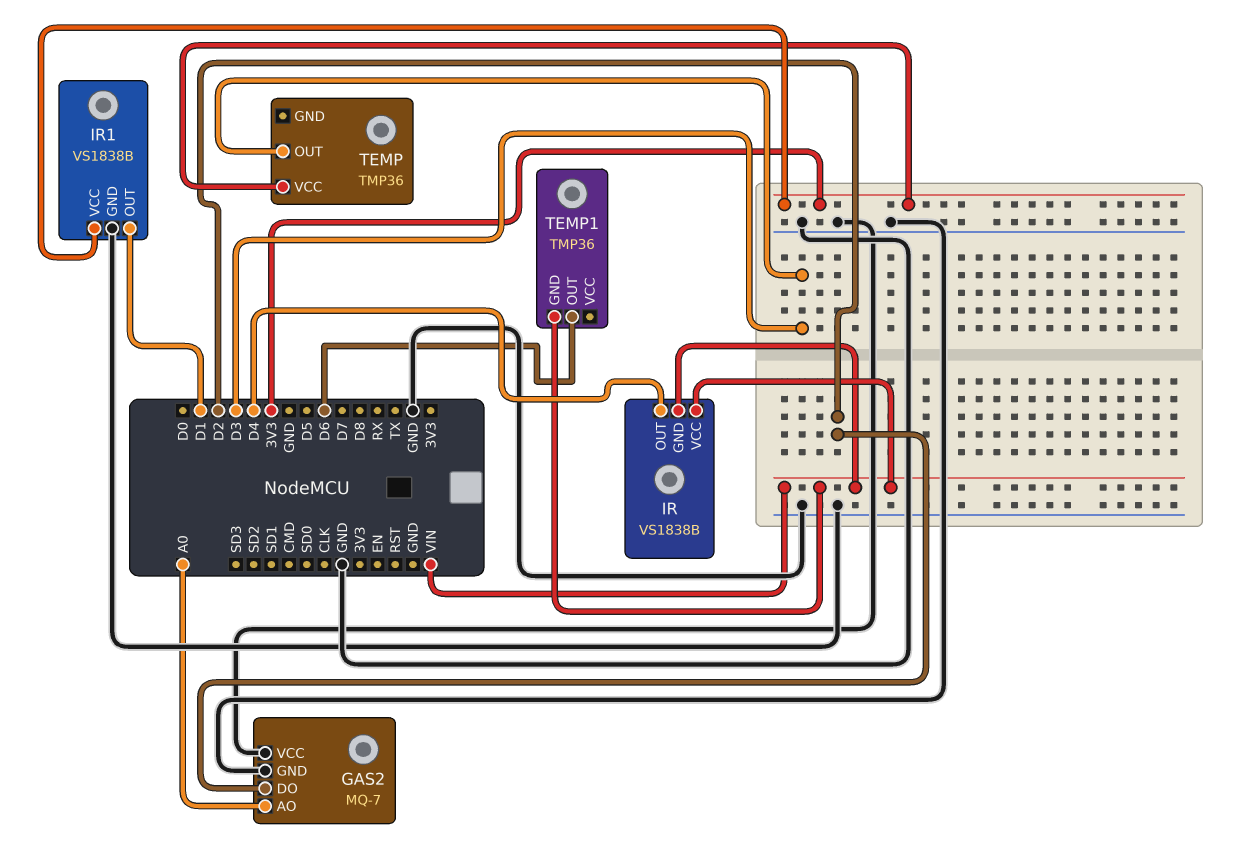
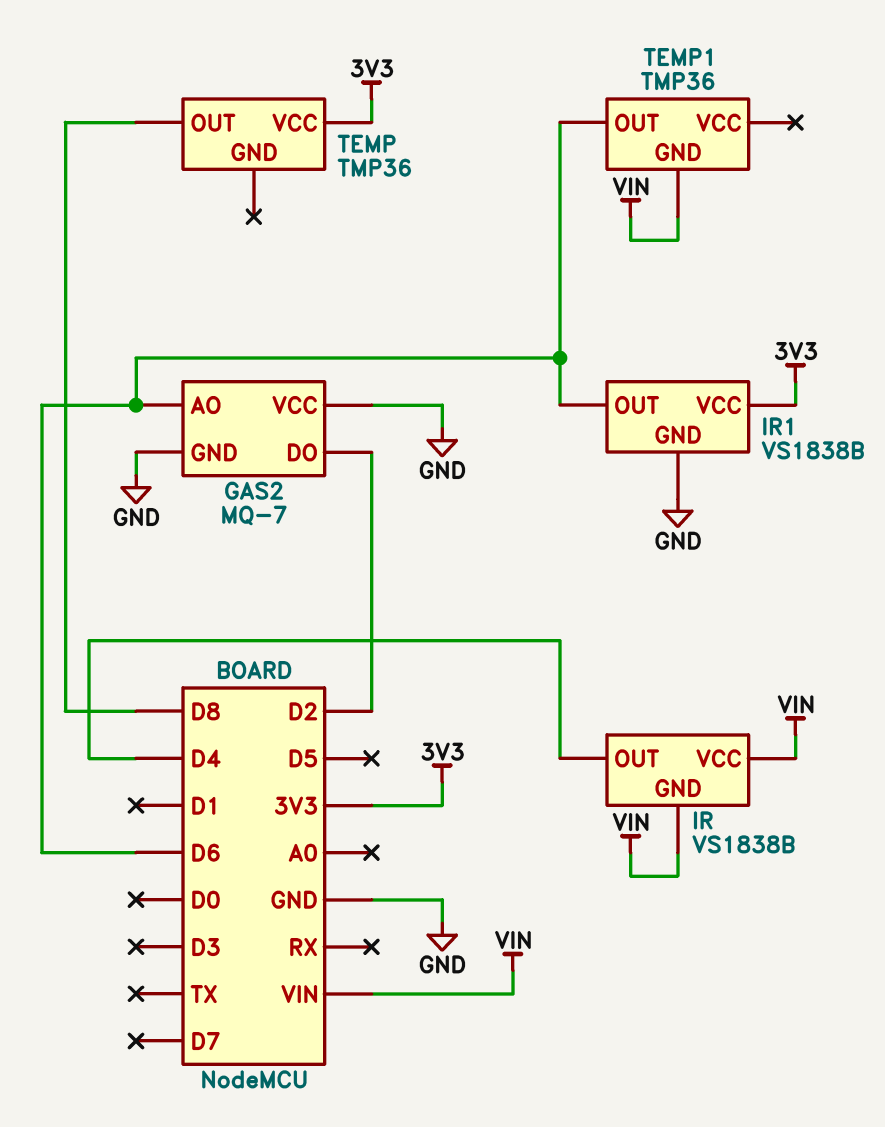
GAS2 pin AO: A0 -> D6
IR1 pin OUT: D1 -> D6
TEMP pin OUT: D3 -> D8

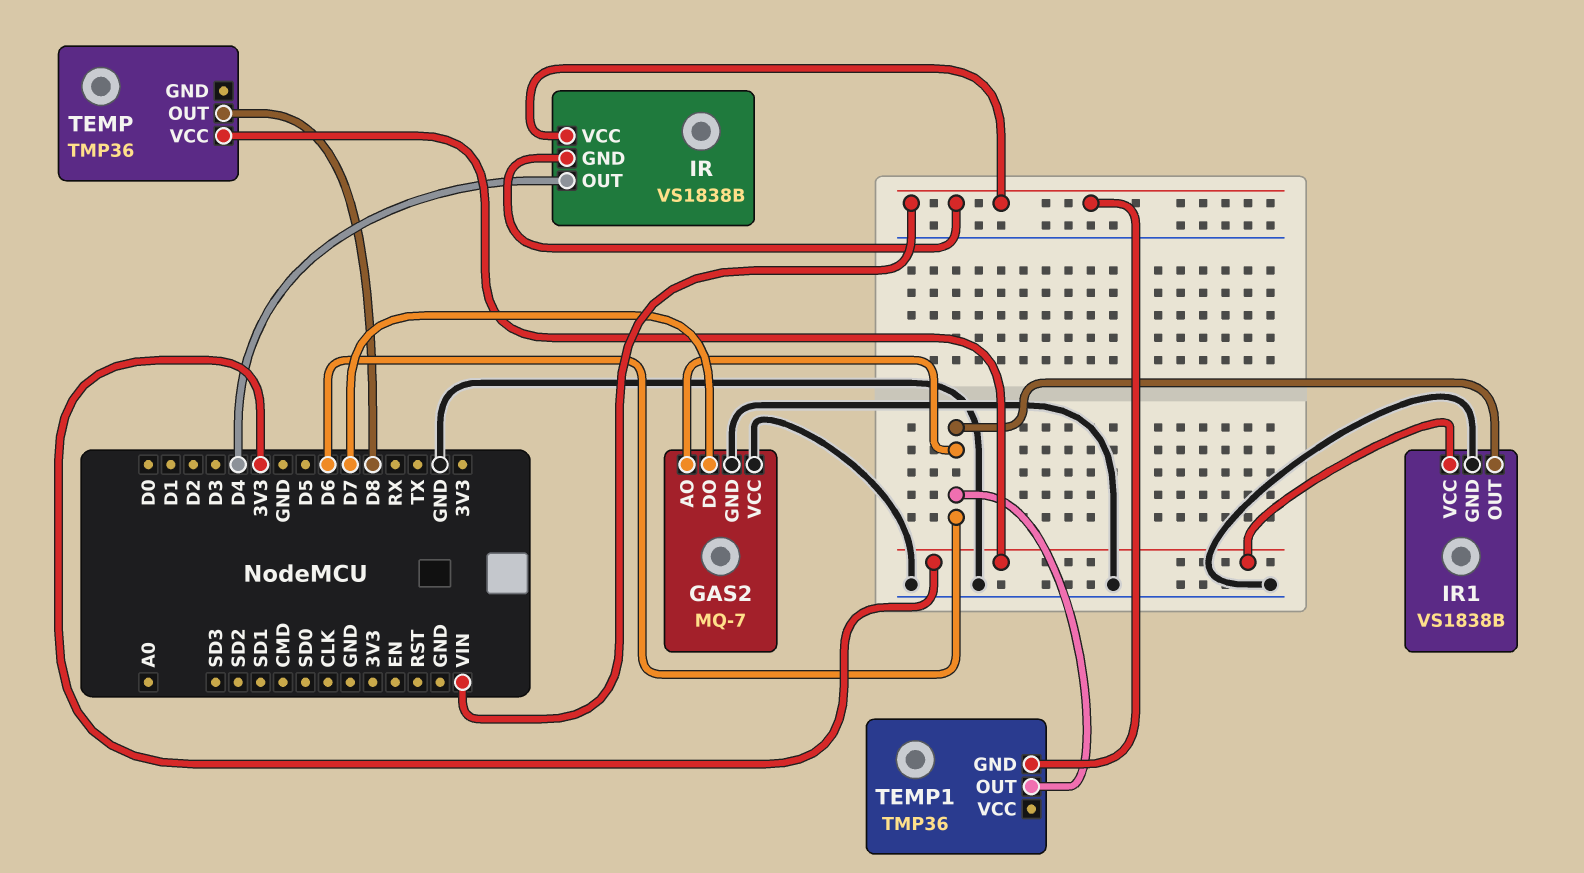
GAS2 pin DO: D2 -> D7

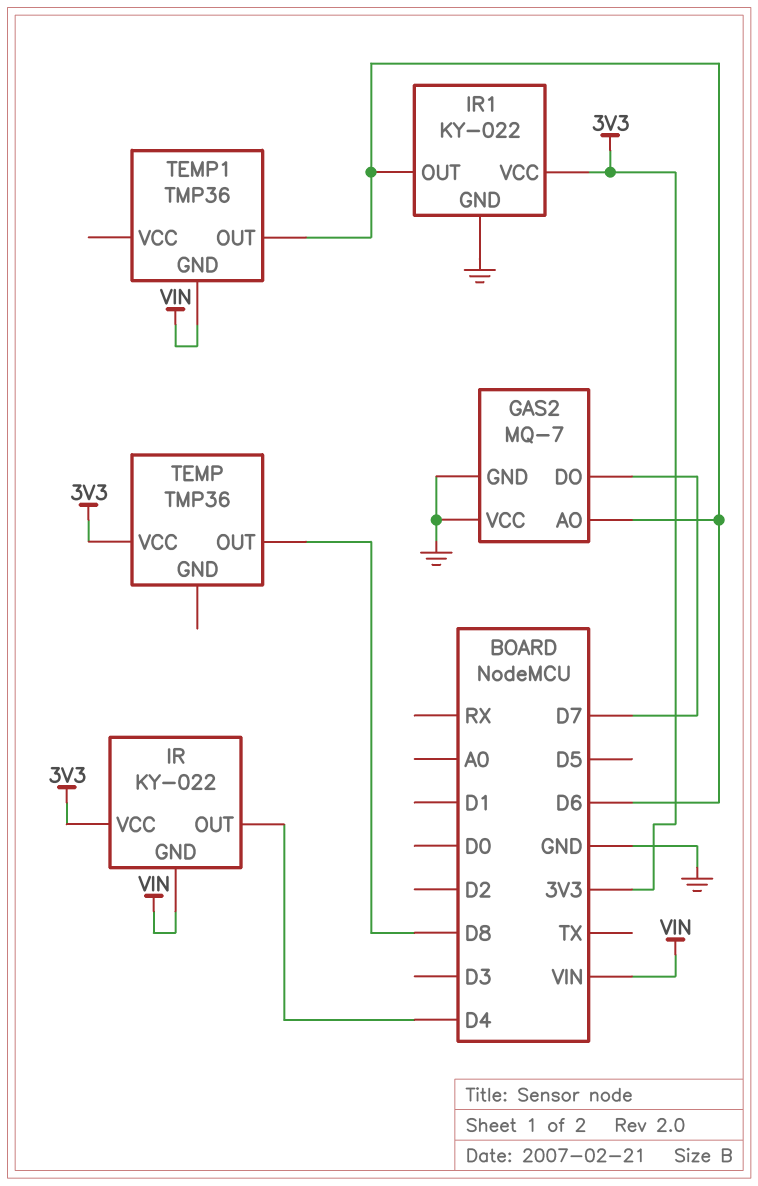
IR: VS1838B -> KY-022
IR pin VCC: VIN -> 3V3
IR1: VS1838B -> KY-022

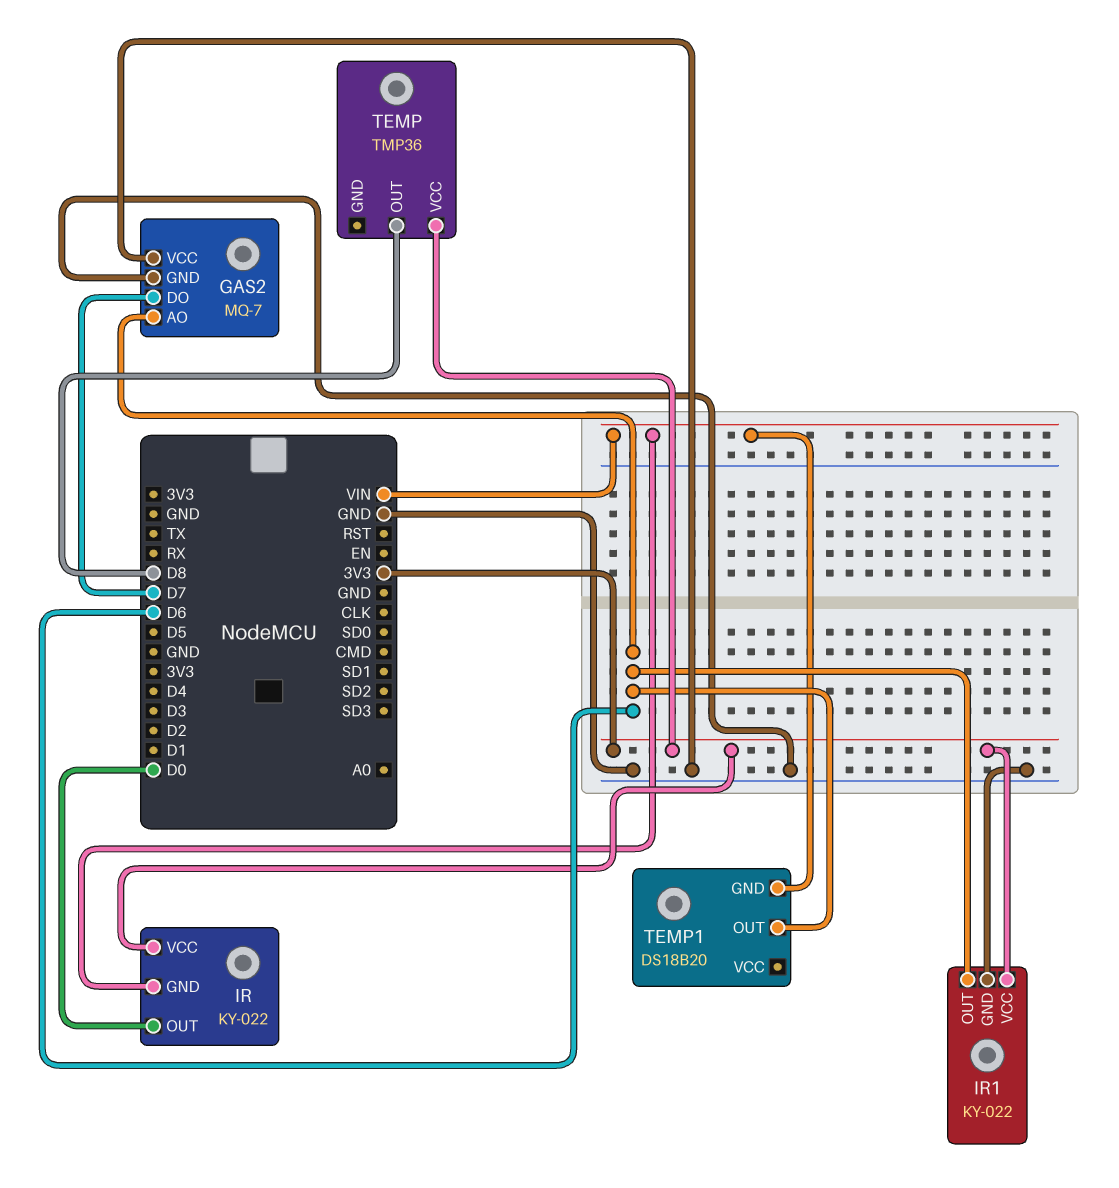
IR pin OUT: D4 -> D0
TEMP1: TMP36 -> DS18B20

